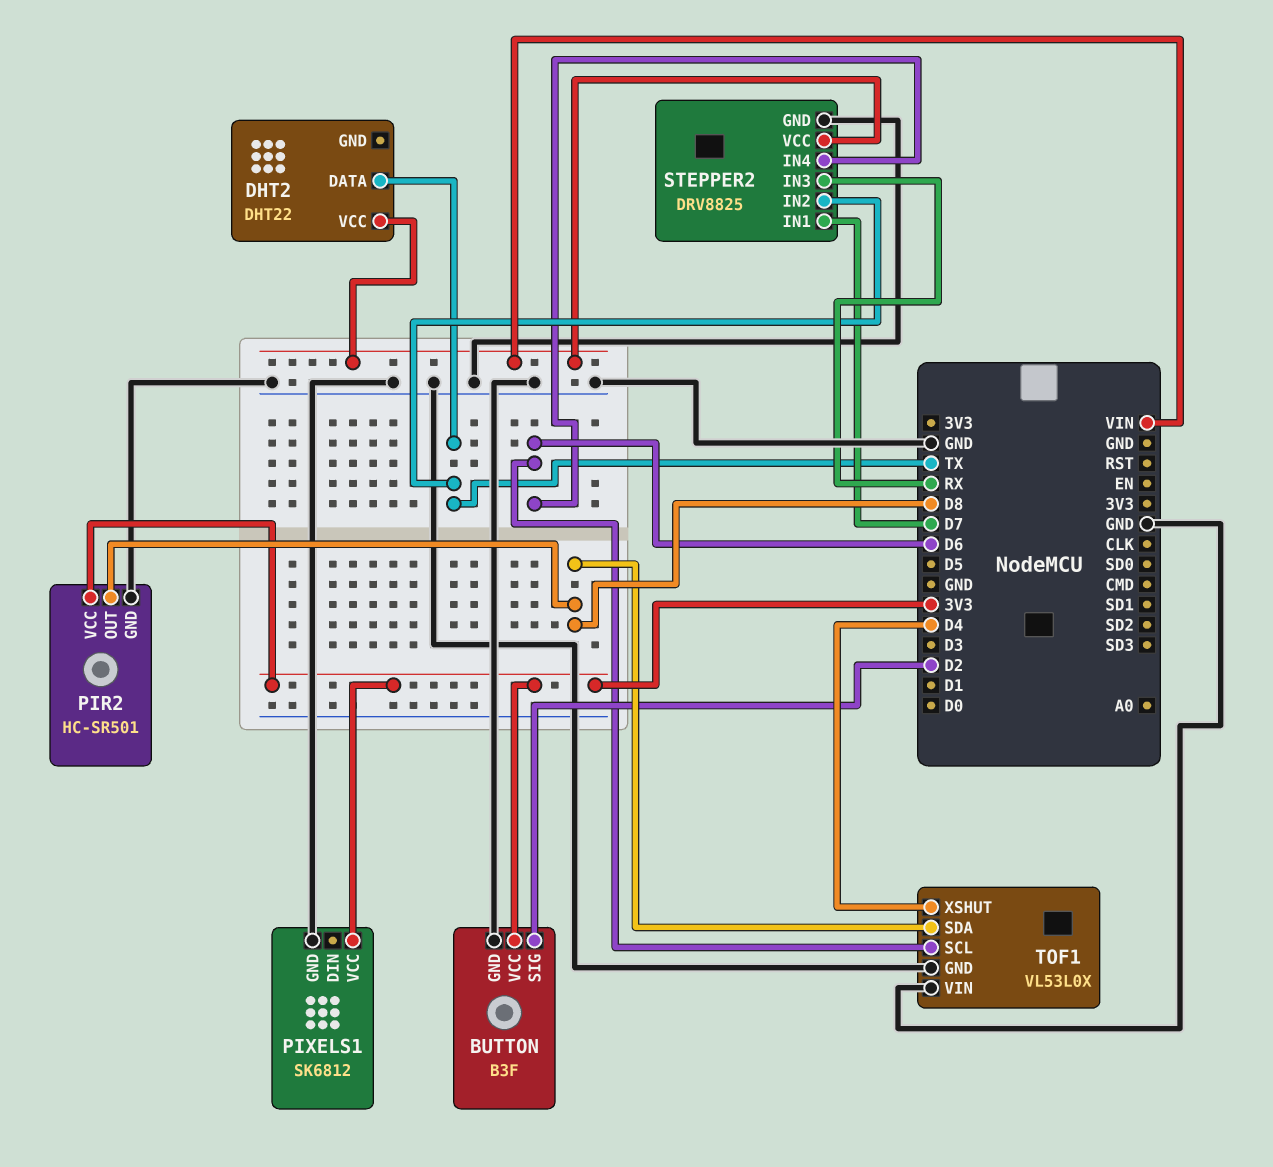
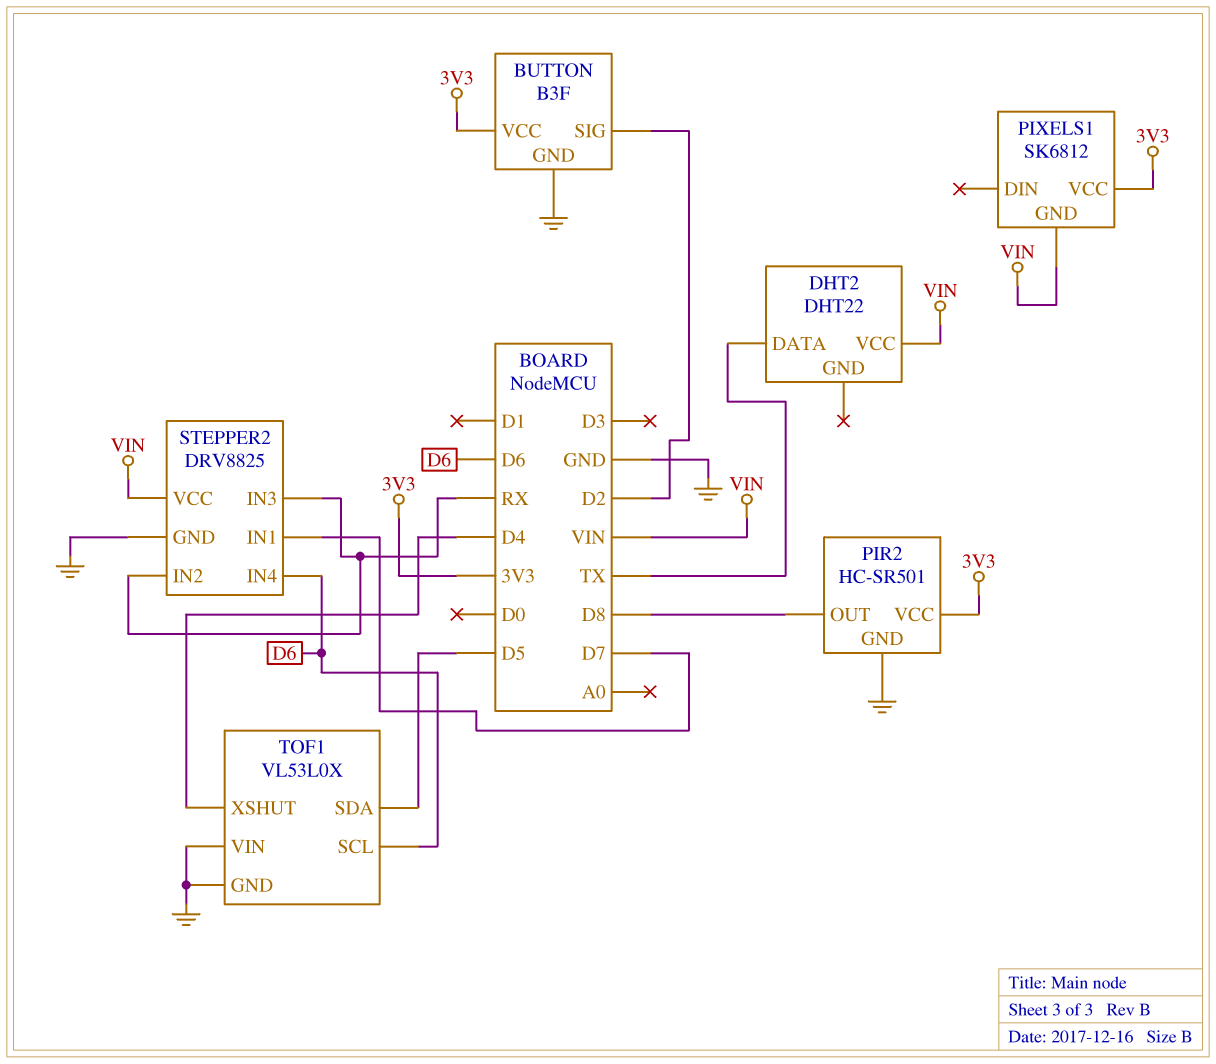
PIXELS1 pin GND: GND -> VIN
STEPPER2 pin IN2: TX -> RX
TOF1 pin SDA: D8 -> D5

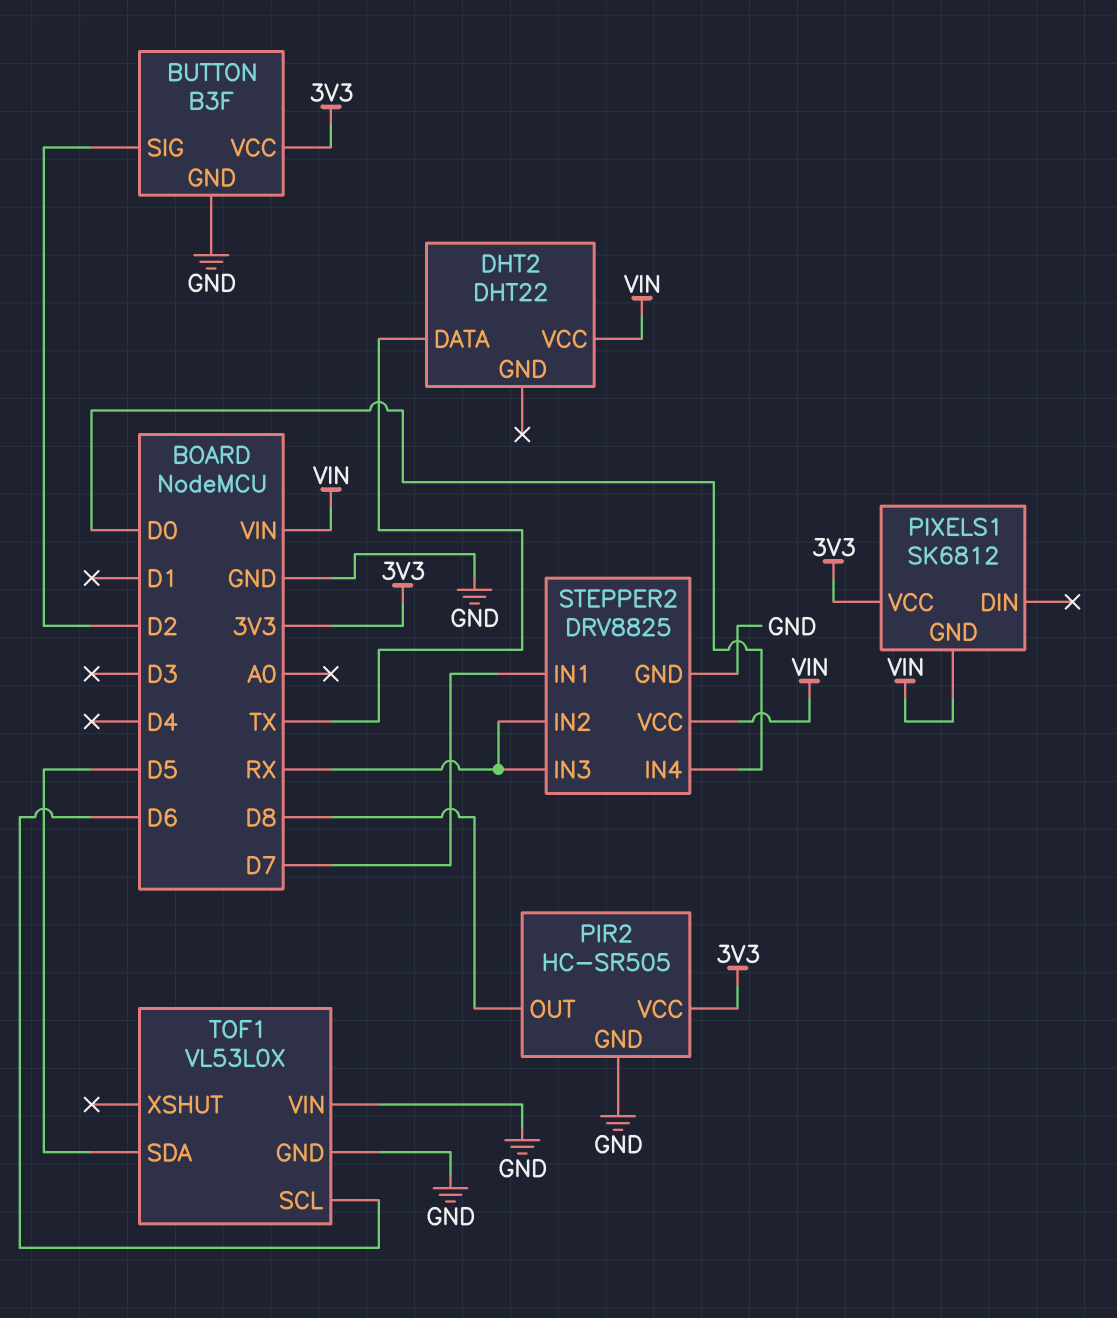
PIR2: HC-SR501 -> HC-SR505
STEPPER2 pin IN4: D6 -> D0
TOF1 pin XSHUT: D4 -> none

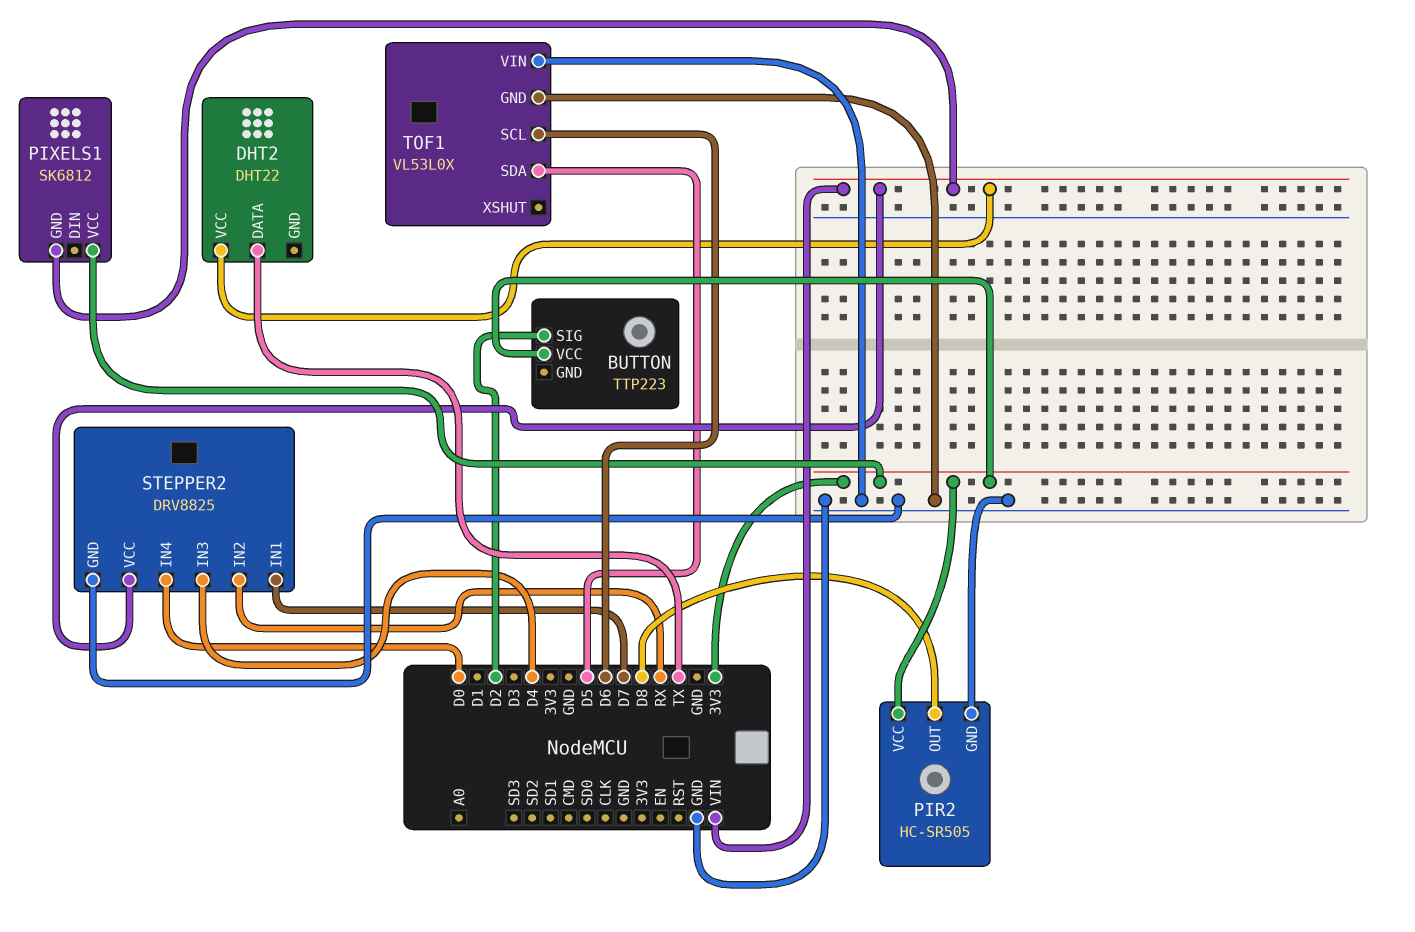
BUTTON: B3F -> TTP223
BUTTON pin GND: GND -> none
STEPPER2 pin IN3: RX -> D4

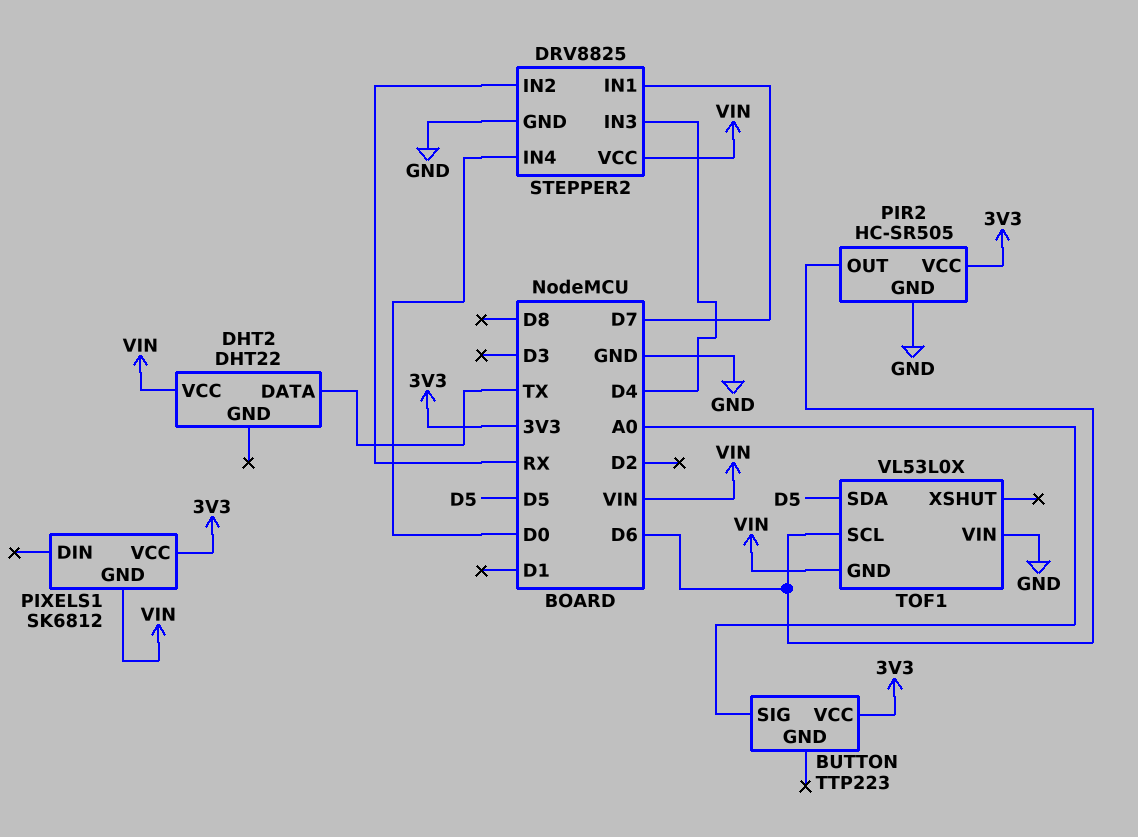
BUTTON pin SIG: D2 -> A0
PIR2 pin OUT: D8 -> D6
TOF1 pin GND: GND -> VIN

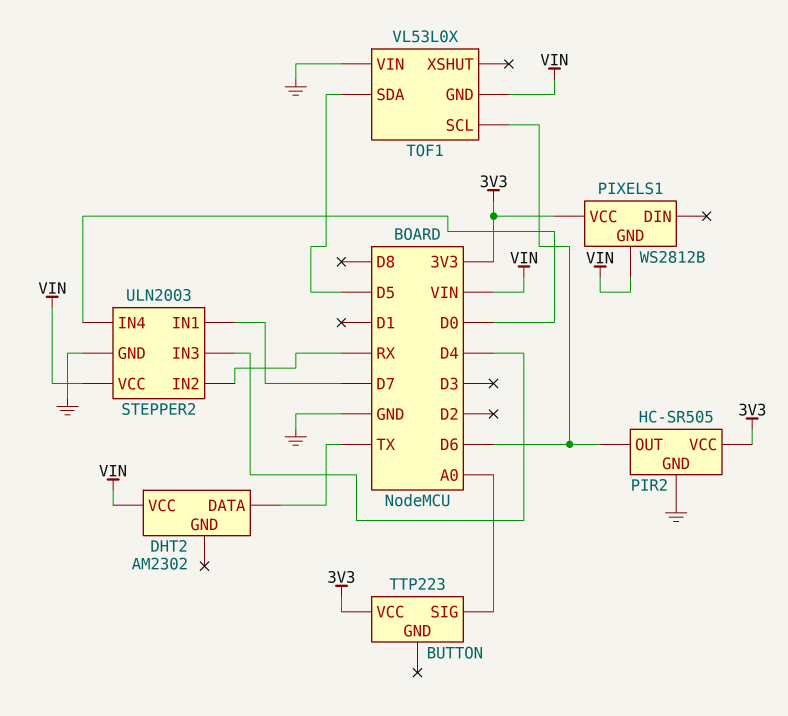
DHT2: DHT22 -> AM2302
PIXELS1: SK6812 -> WS2812B
STEPPER2: DRV8825 -> ULN2003

